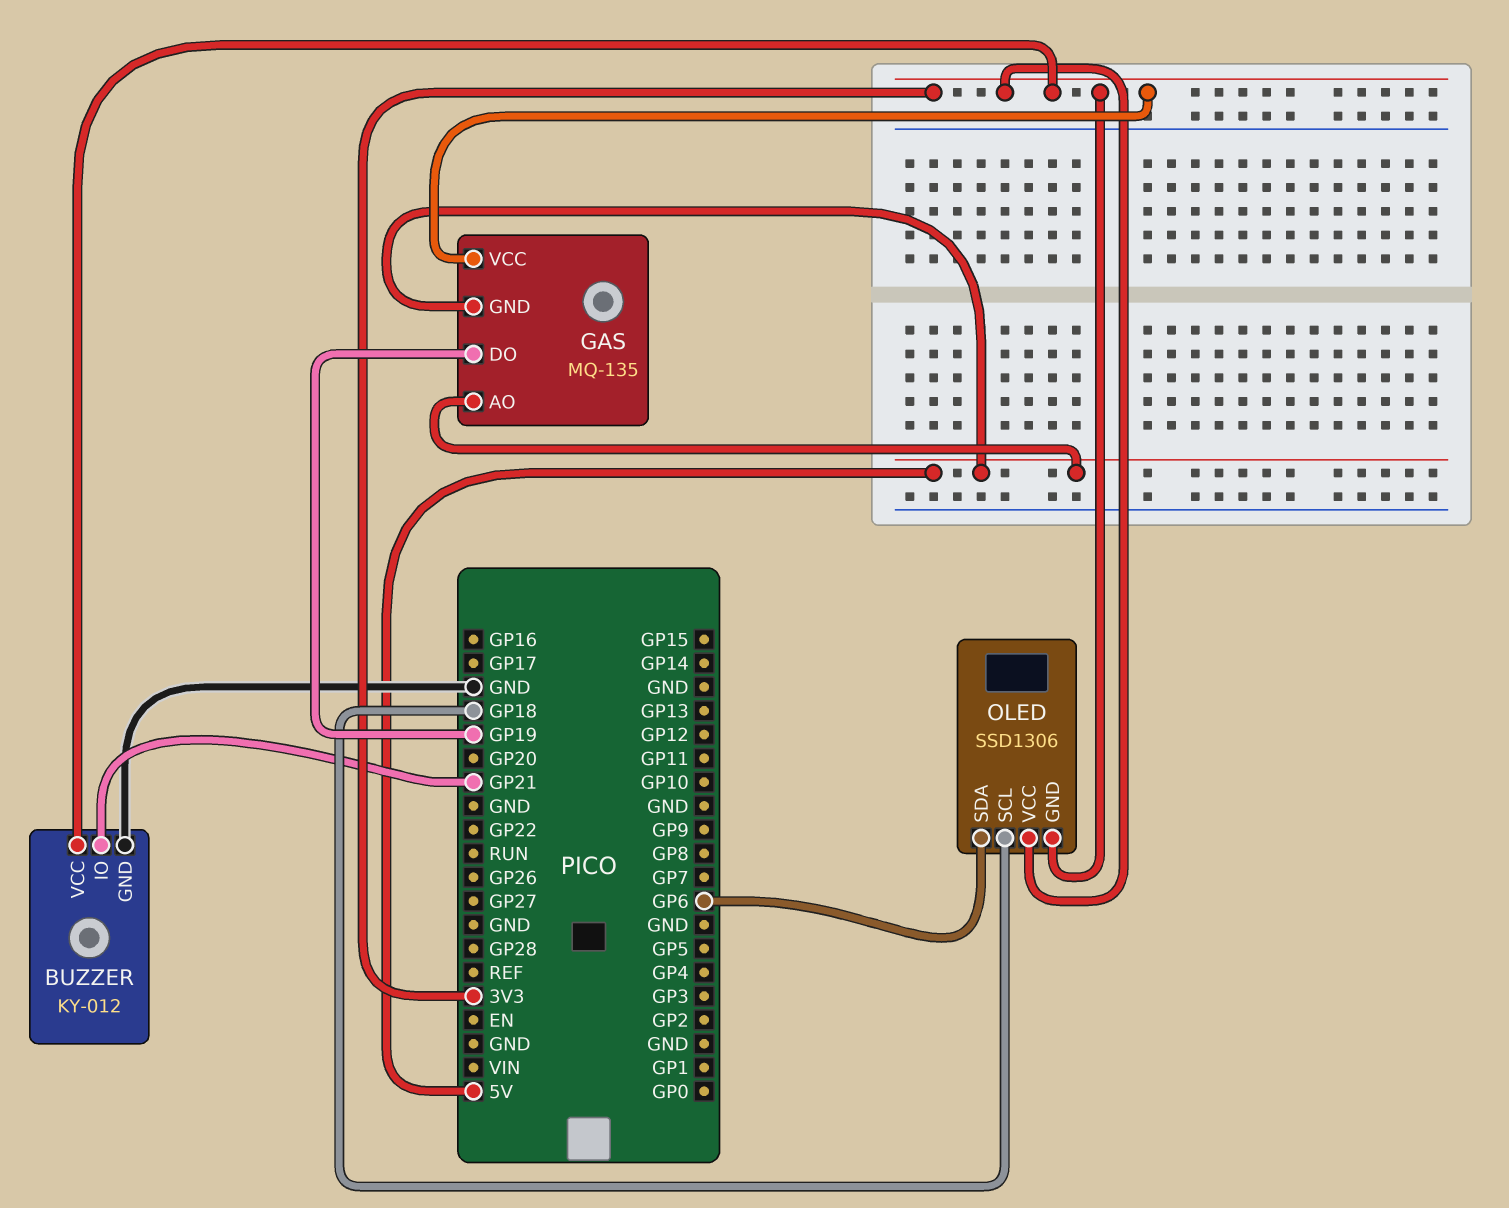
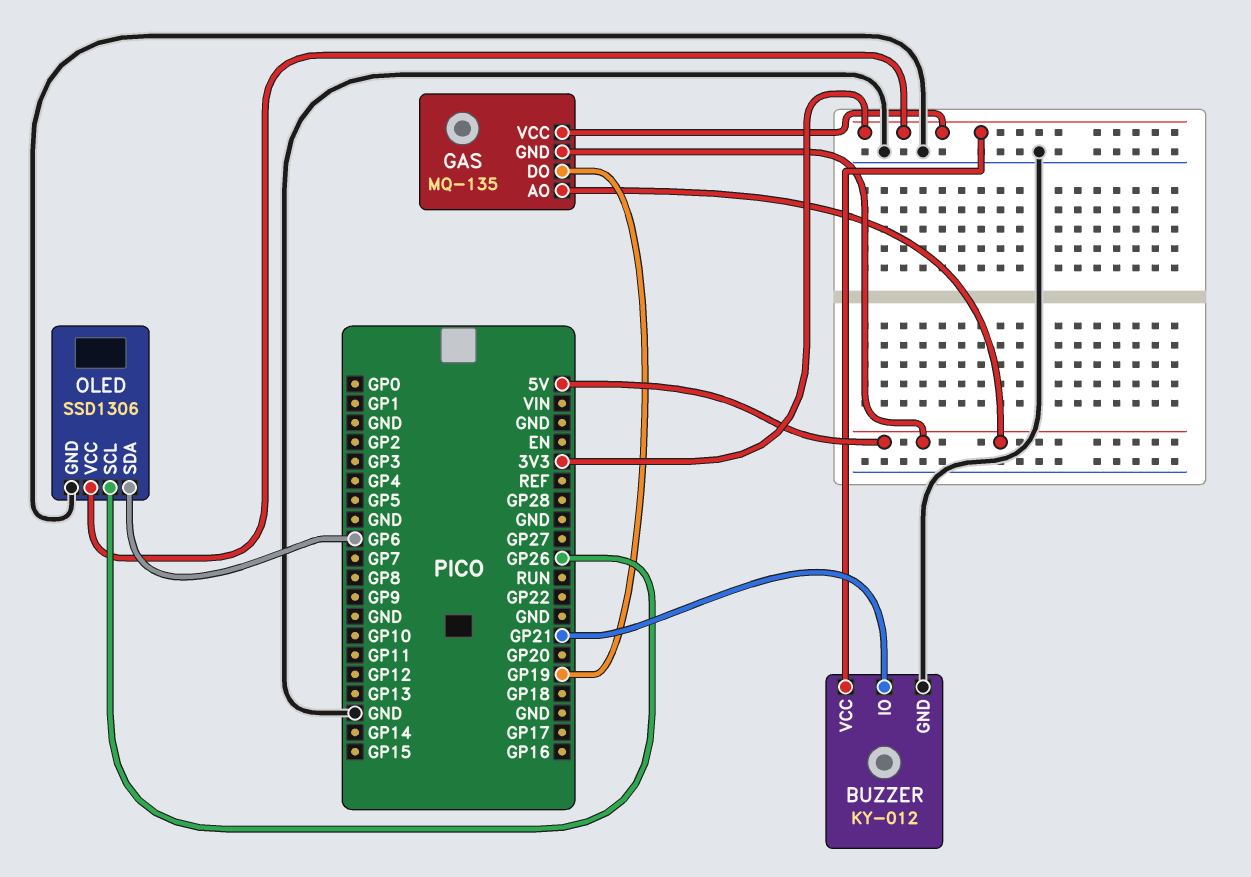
OLED pin GND: 3V3 -> GND
OLED pin SCL: GP18 -> GP26

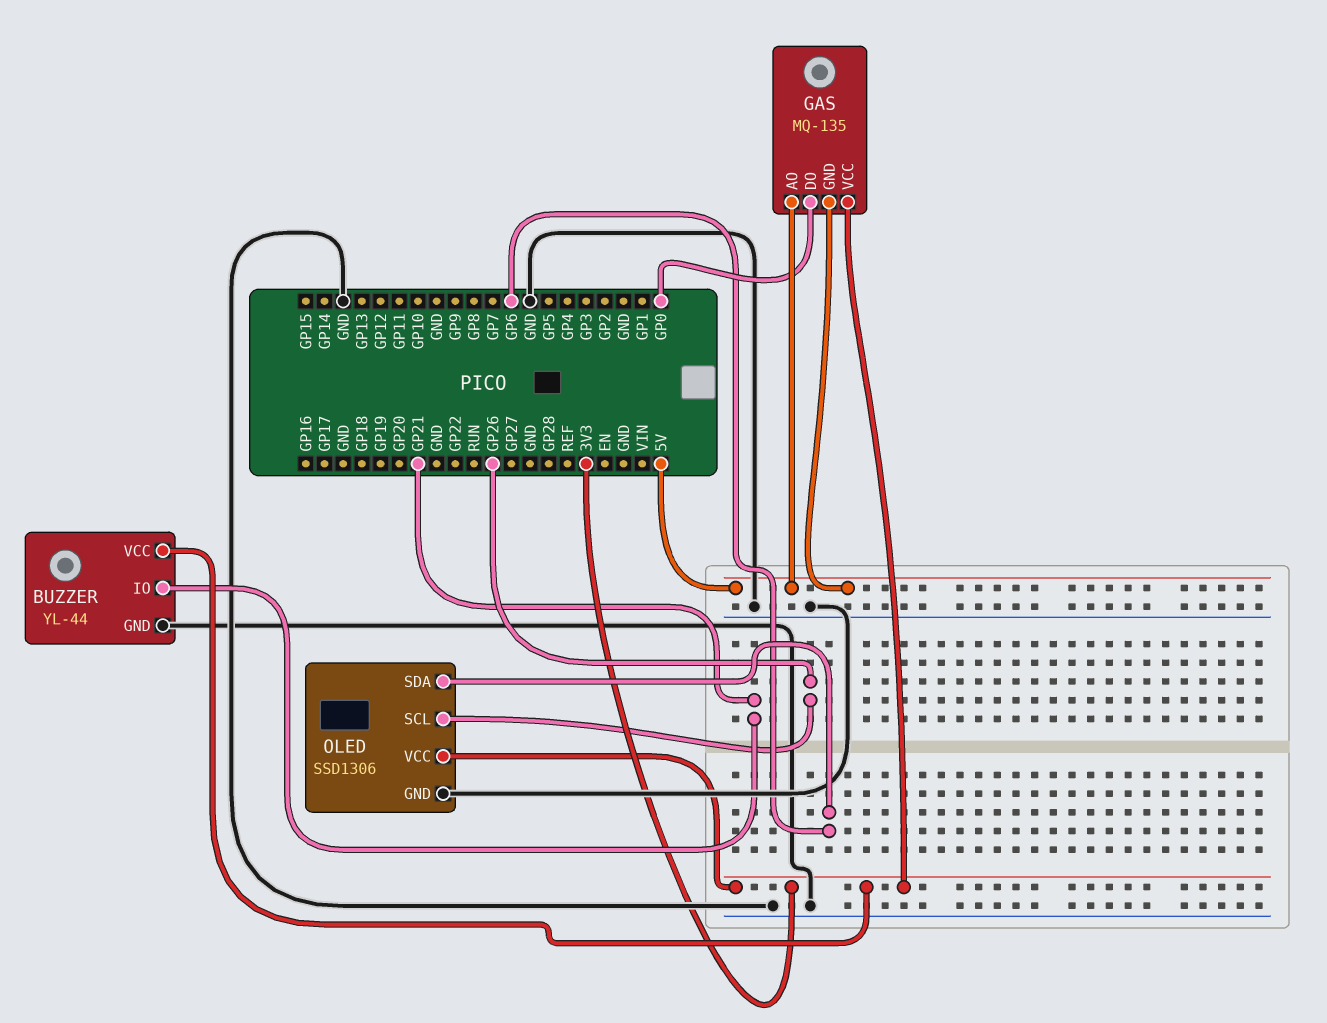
BUZZER: KY-012 -> YL-44
GAS pin DO: GP19 -> GP0

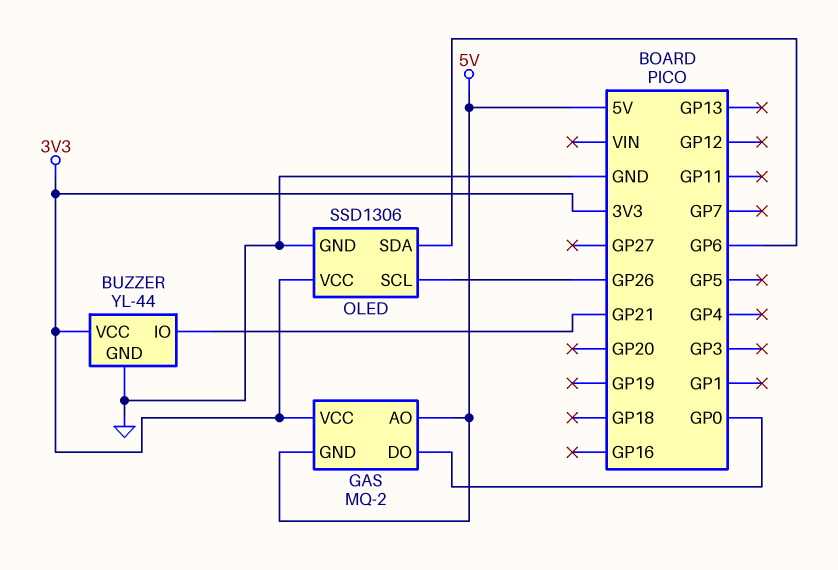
GAS: MQ-135 -> MQ-2

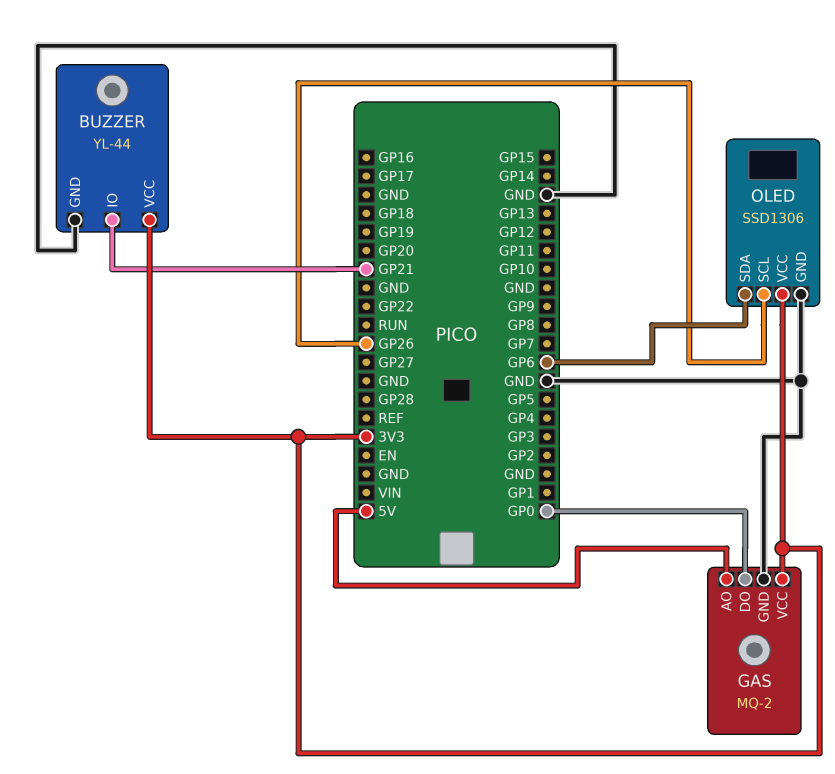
GAS pin GND: 5V -> GND

